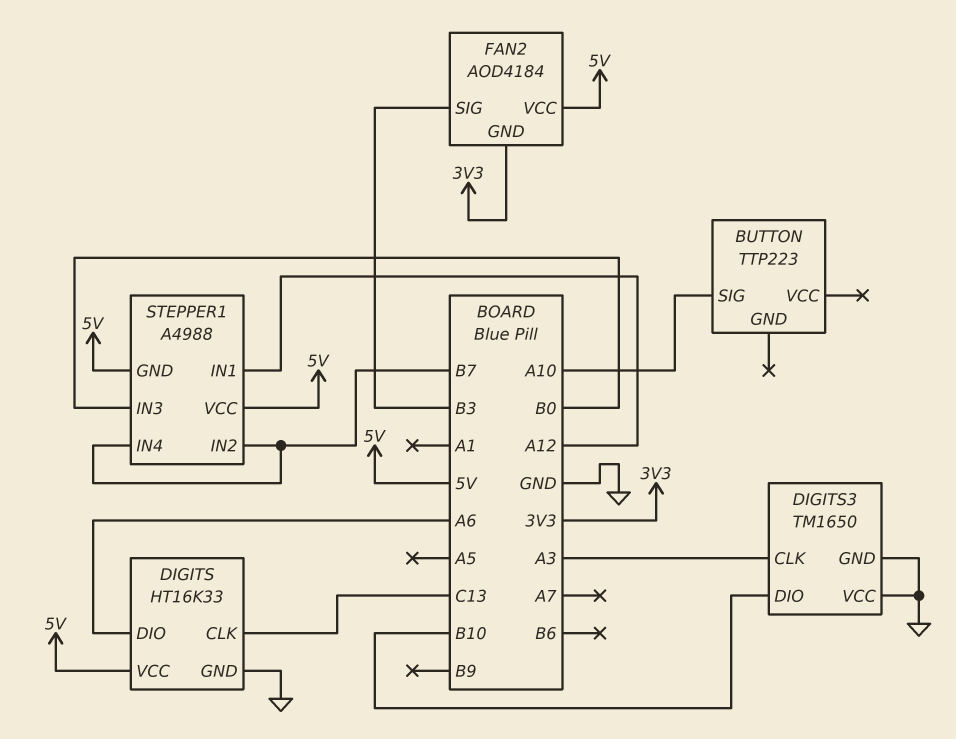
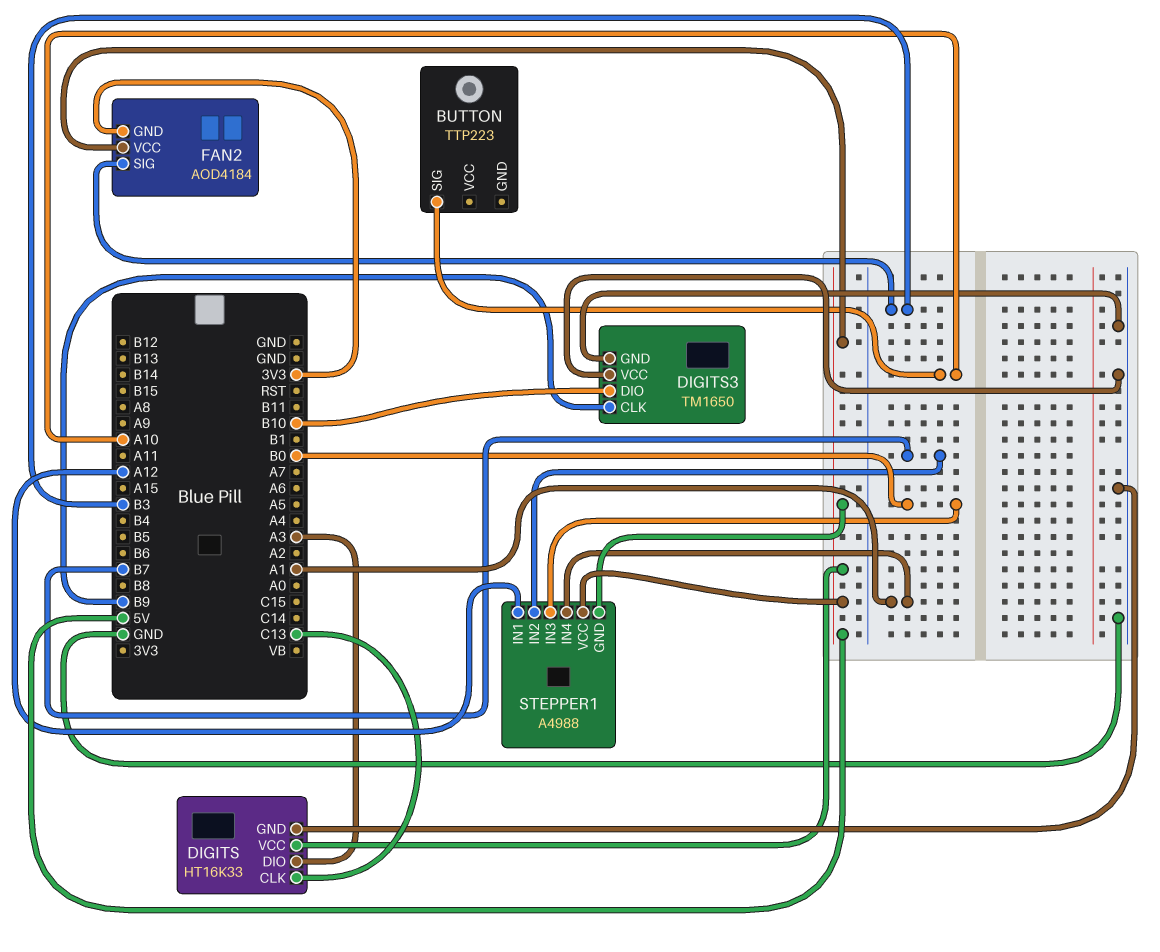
DIGITS pin DIO: A6 -> A3
DIGITS3 pin CLK: A3 -> B9
STEPPER1 pin IN4: B7 -> A1

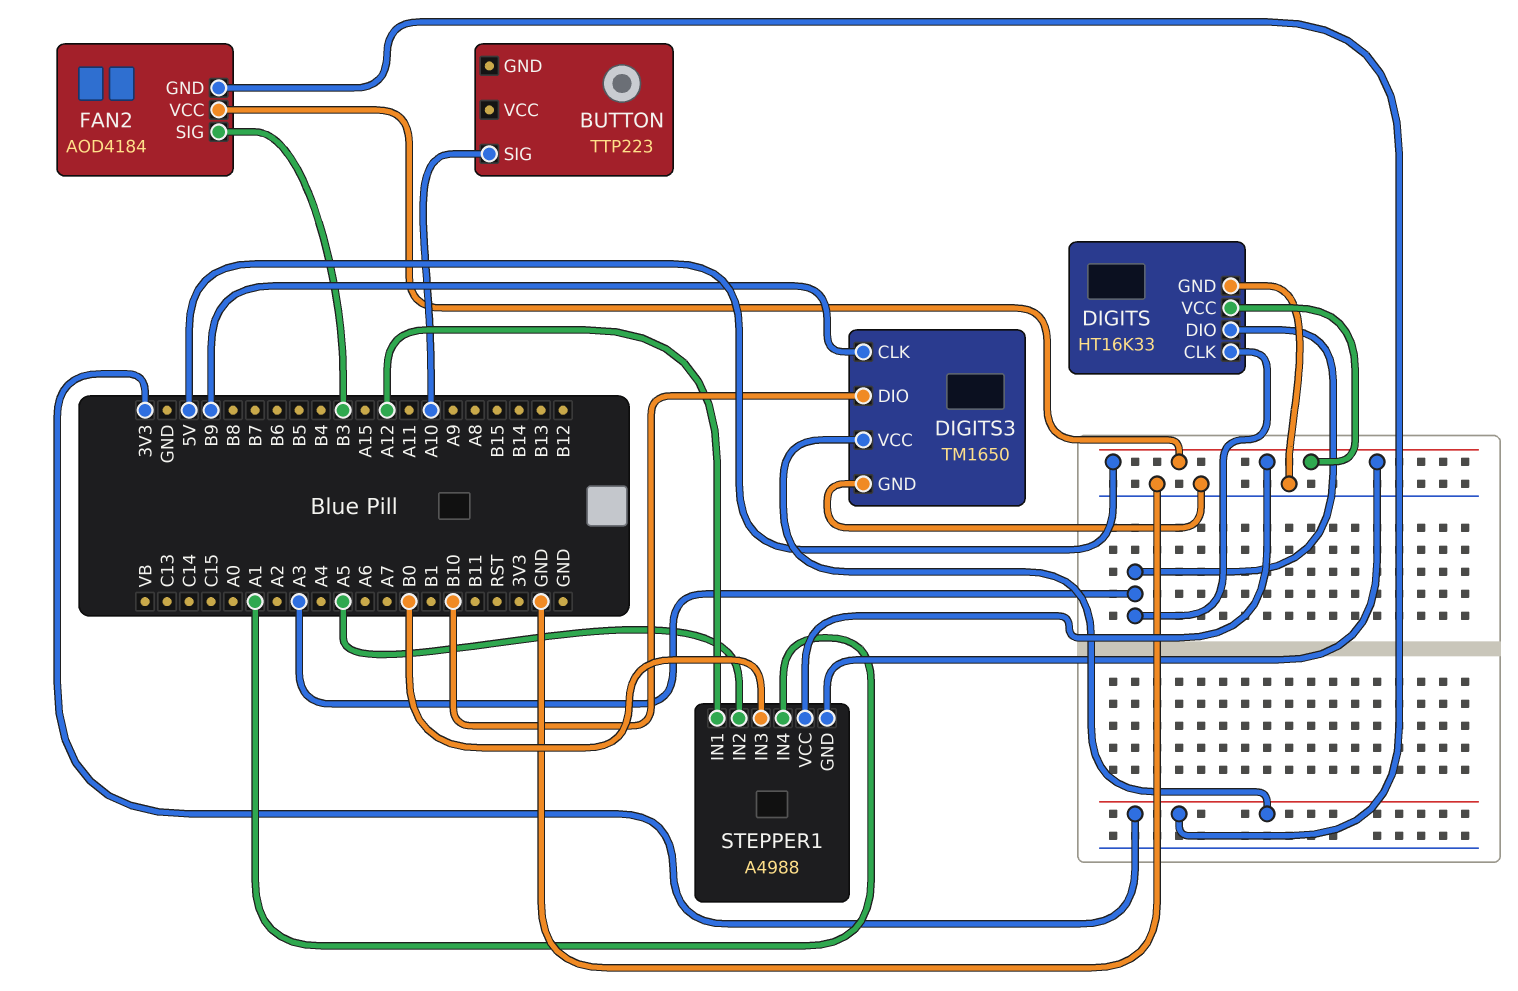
DIGITS pin CLK: C13 -> A3
DIGITS3 pin VCC: GND -> 3V3
STEPPER1 pin IN2: B7 -> A5

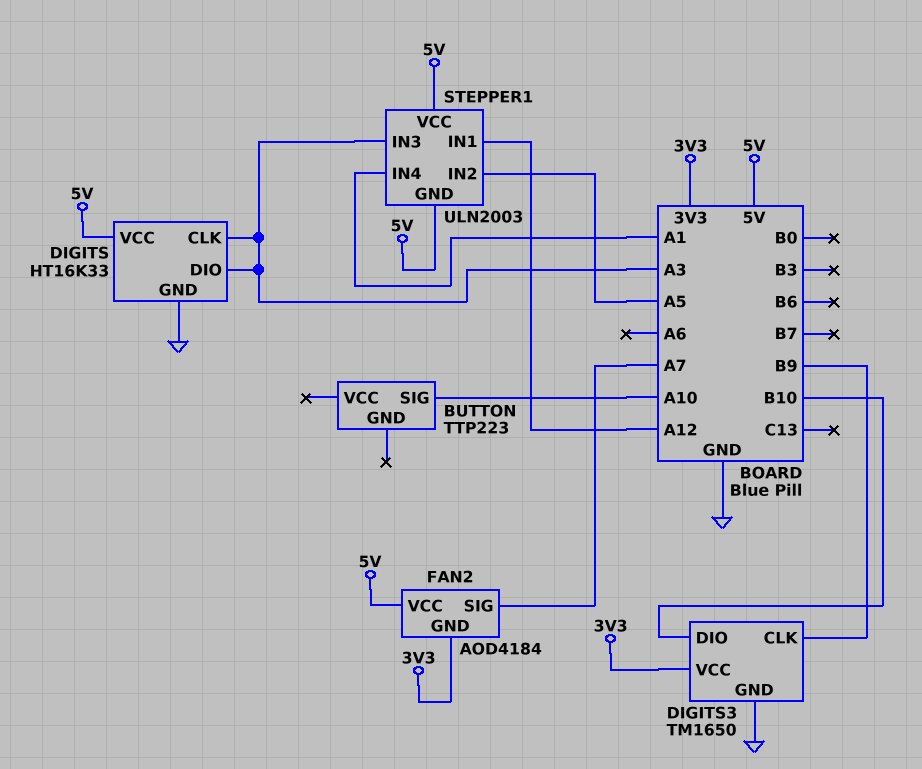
FAN2 pin SIG: B3 -> A7
STEPPER1: A4988 -> ULN2003
STEPPER1 pin IN3: B0 -> A3

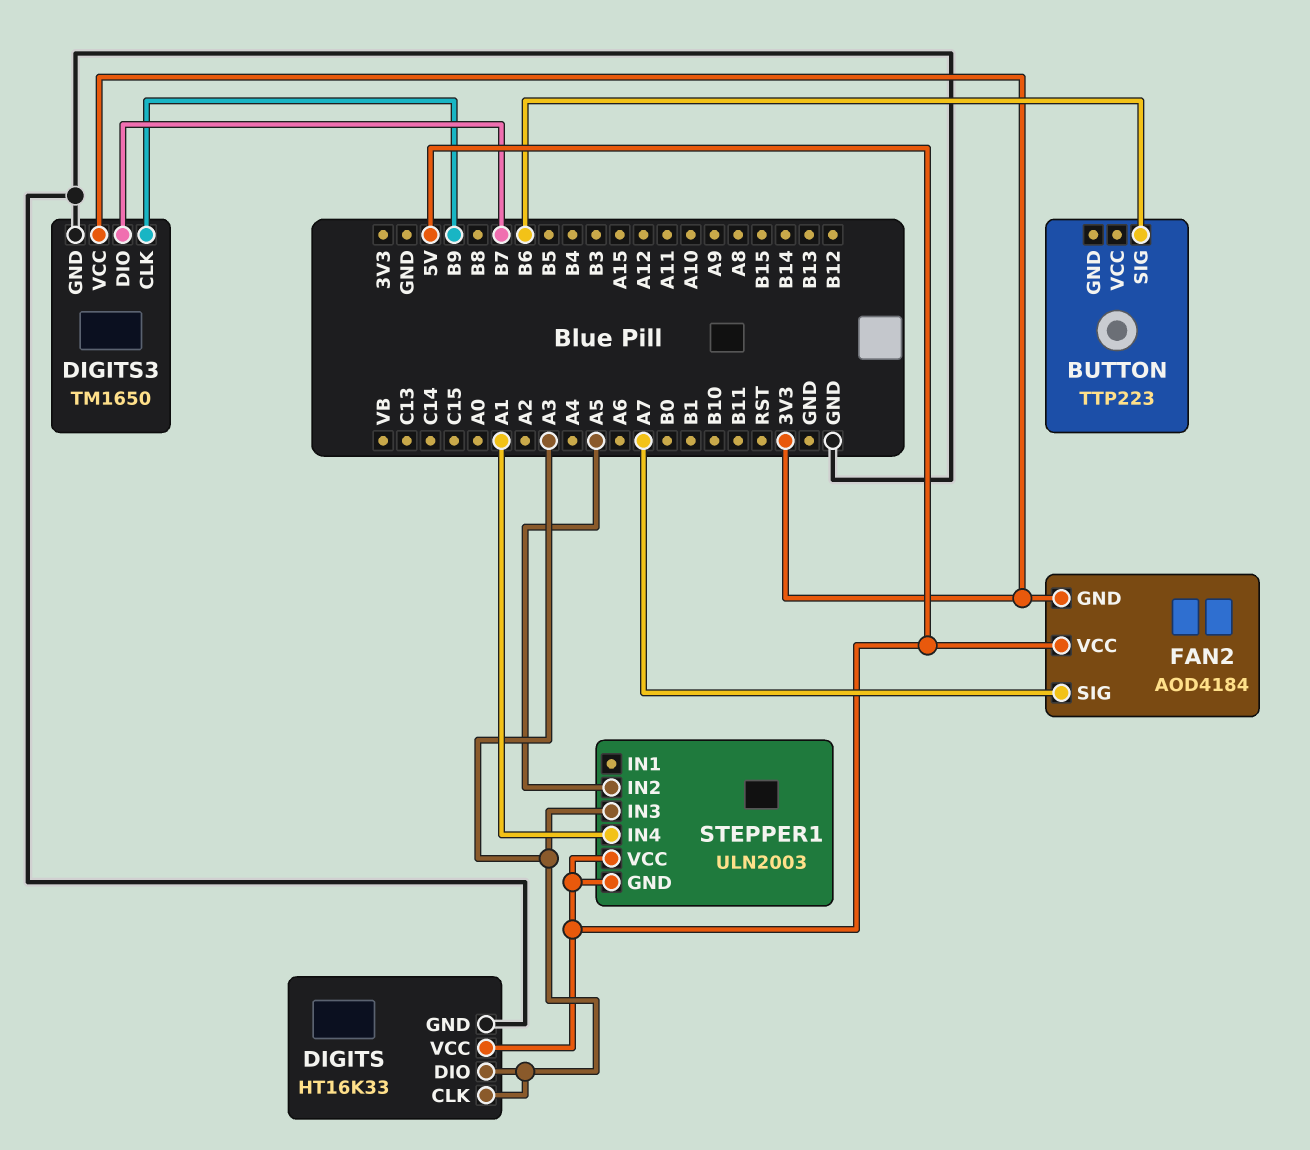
BUTTON pin SIG: A10 -> B6
DIGITS3 pin DIO: B10 -> B7
STEPPER1 pin IN1: A12 -> none

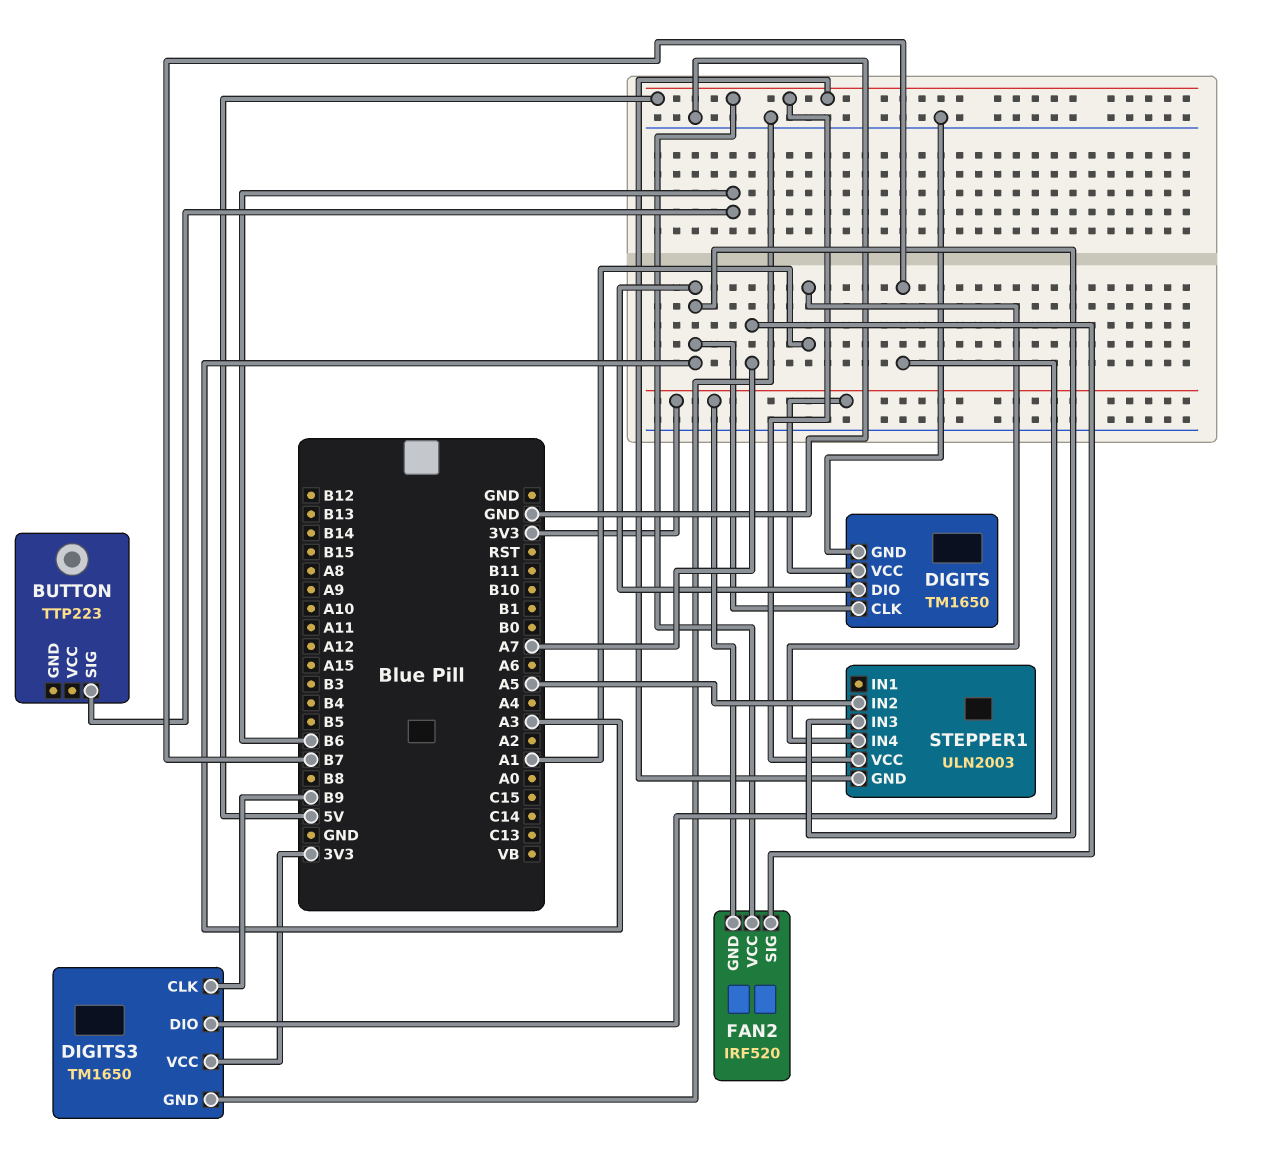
DIGITS: HT16K33 -> TM1650
DIGITS pin VCC: 5V -> 3V3
FAN2: AOD4184 -> IRF520

